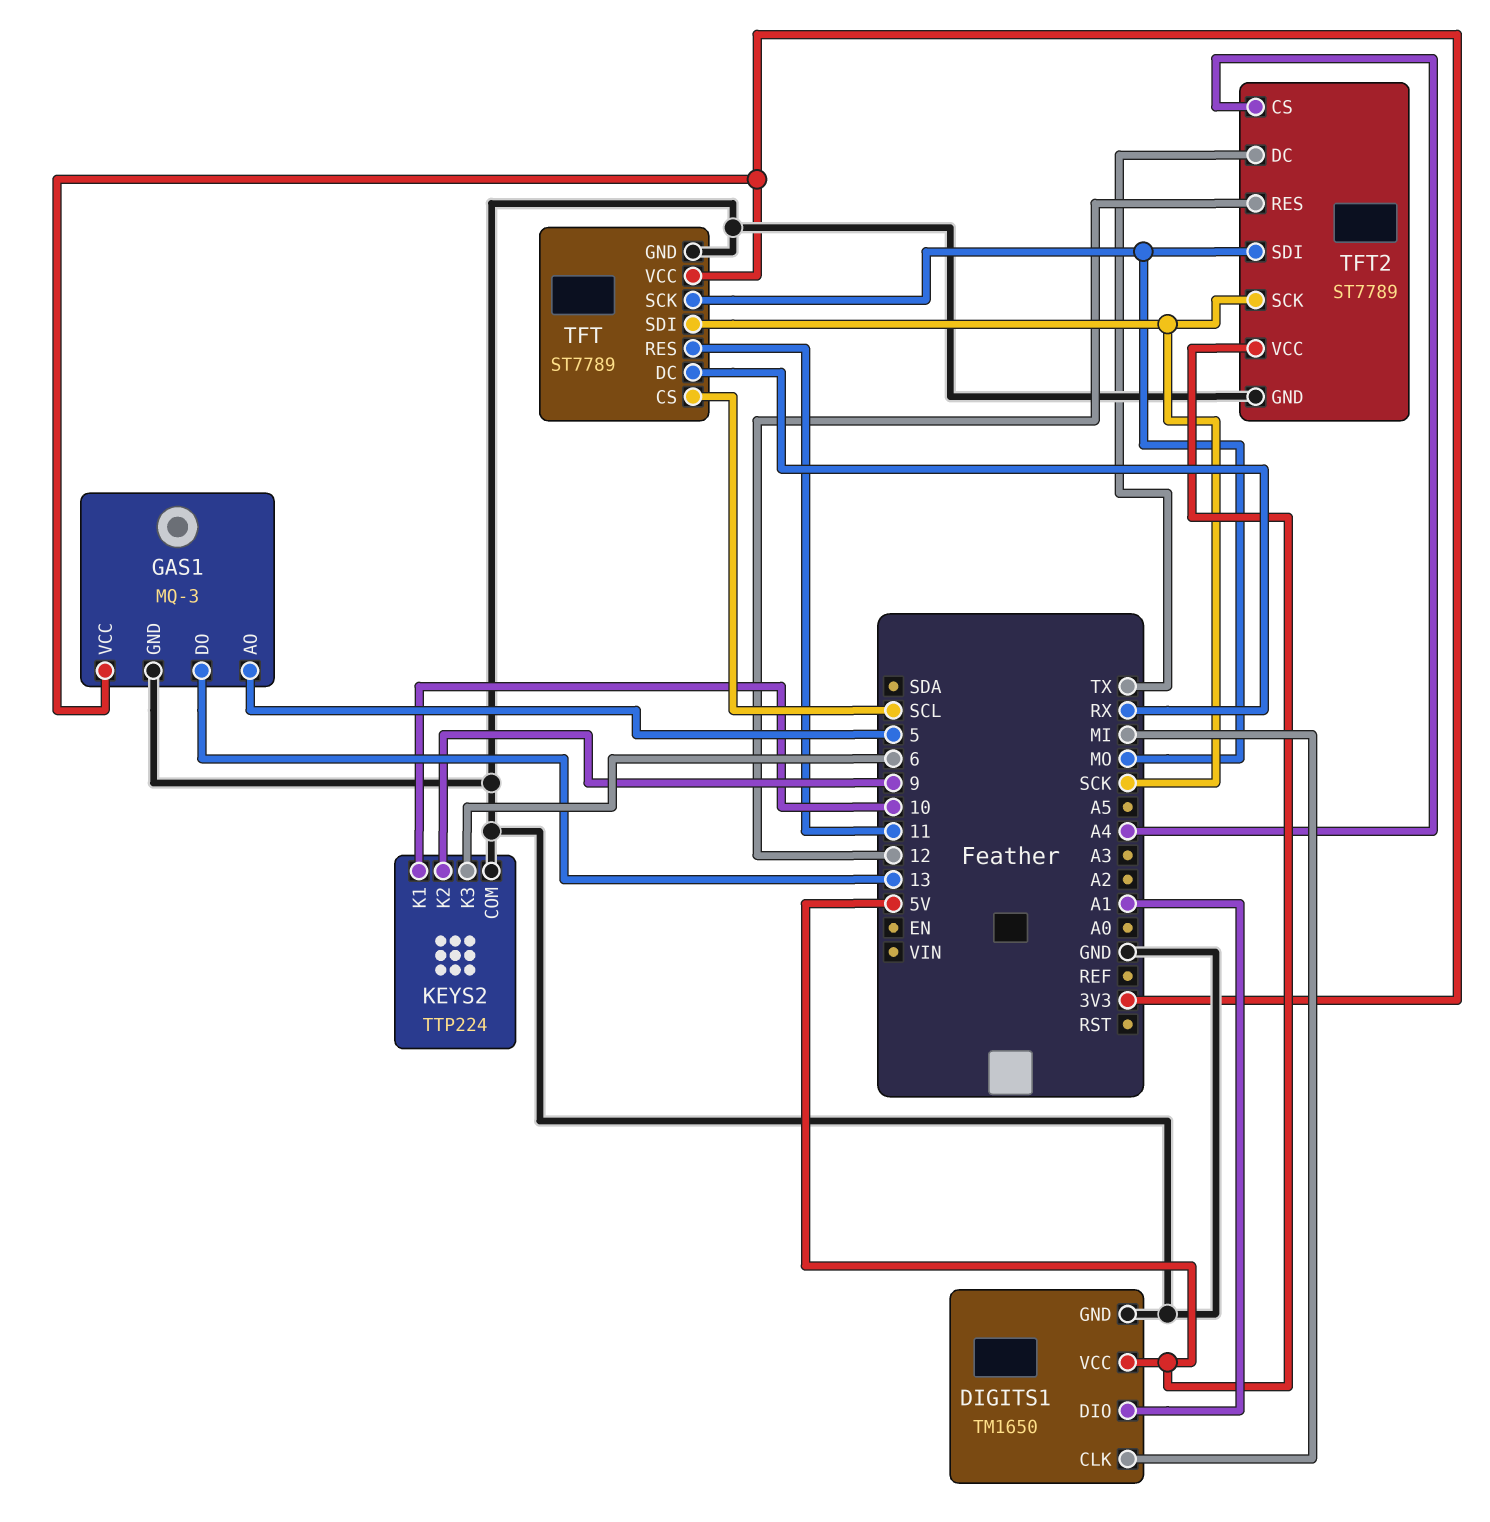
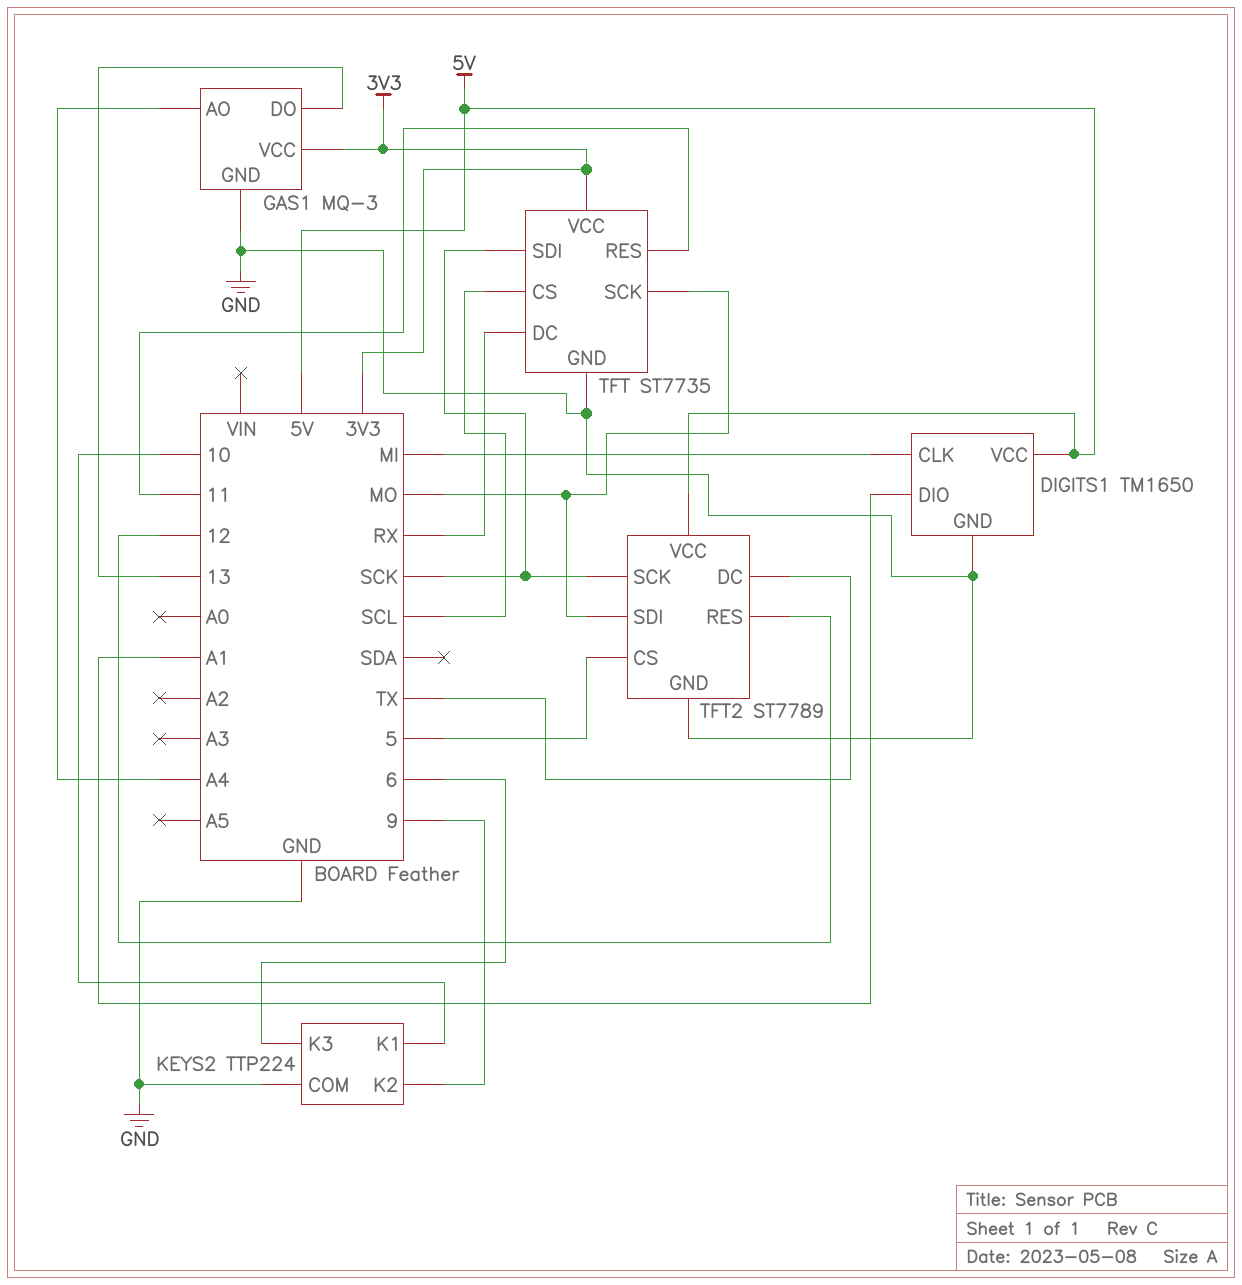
GAS1 pin AO: 5 -> A4
TFT: ST7789 -> ST7735
TFT2 pin CS: A4 -> 5

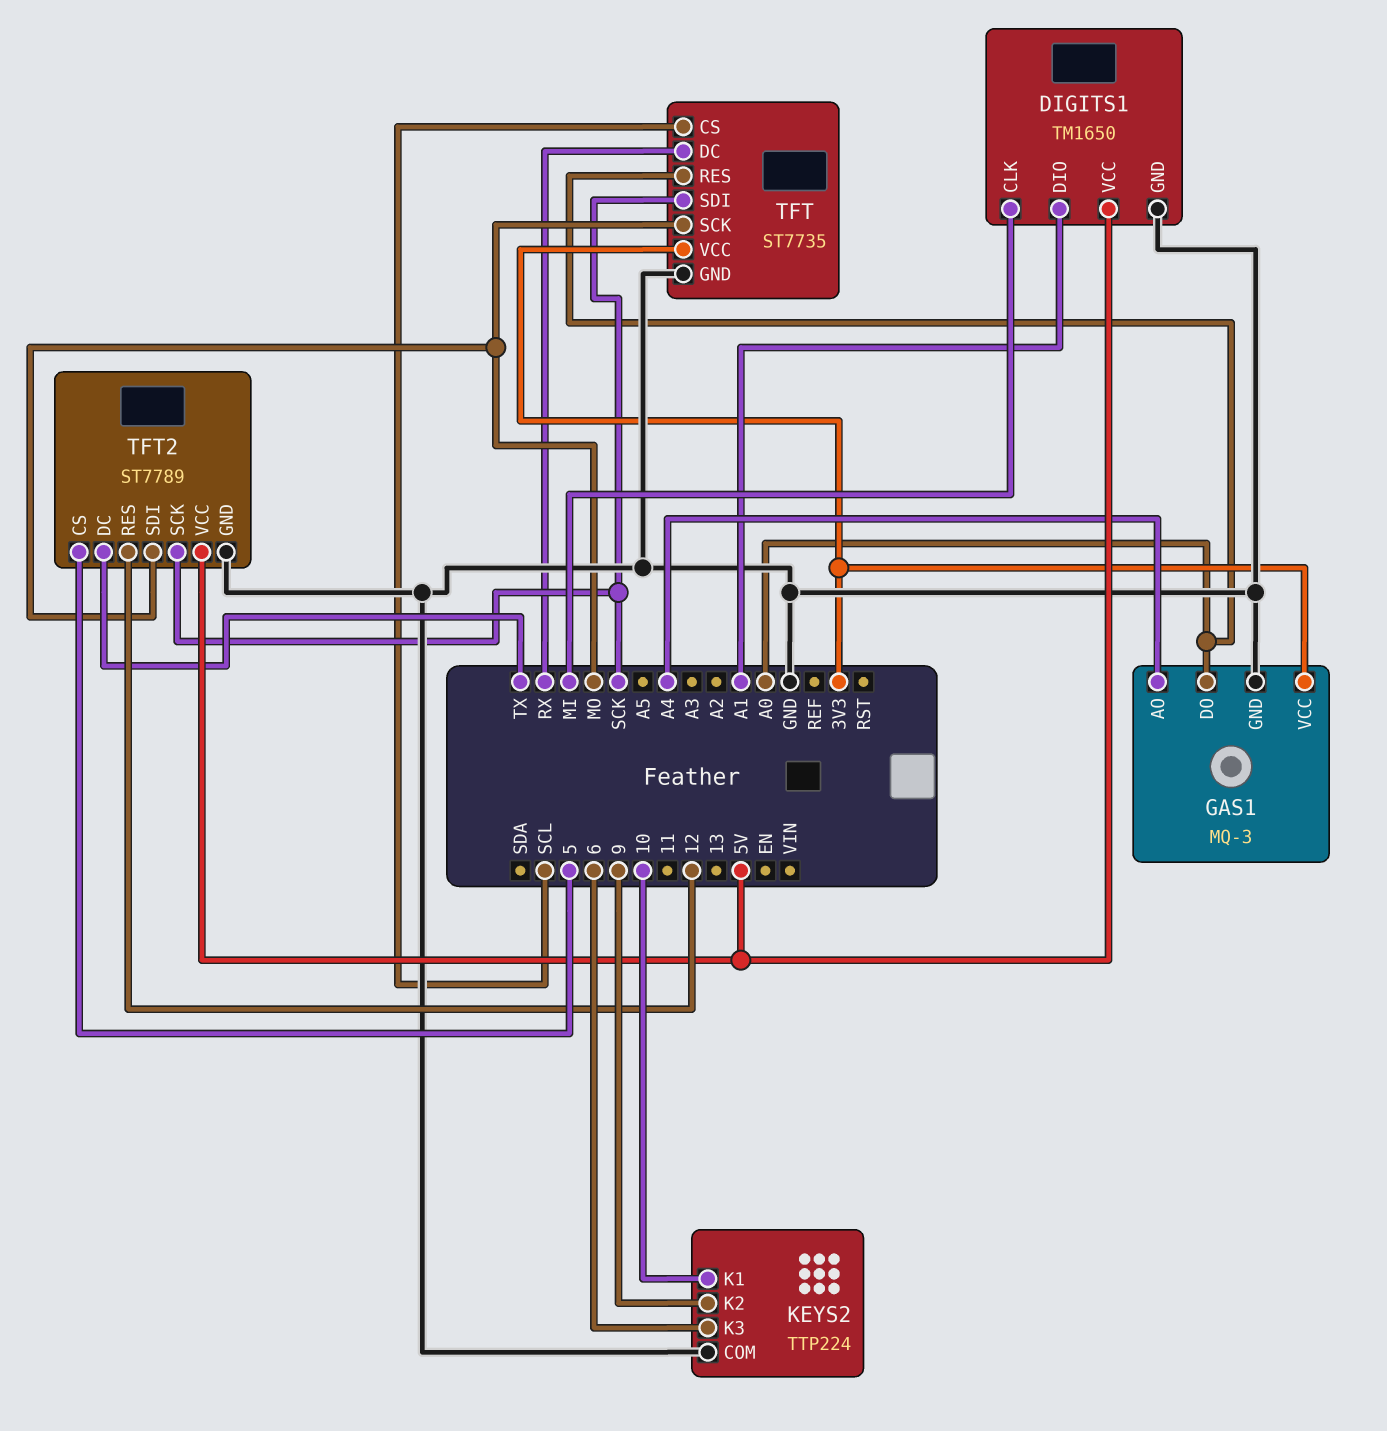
GAS1 pin DO: 13 -> A0
TFT pin RES: 11 -> A0

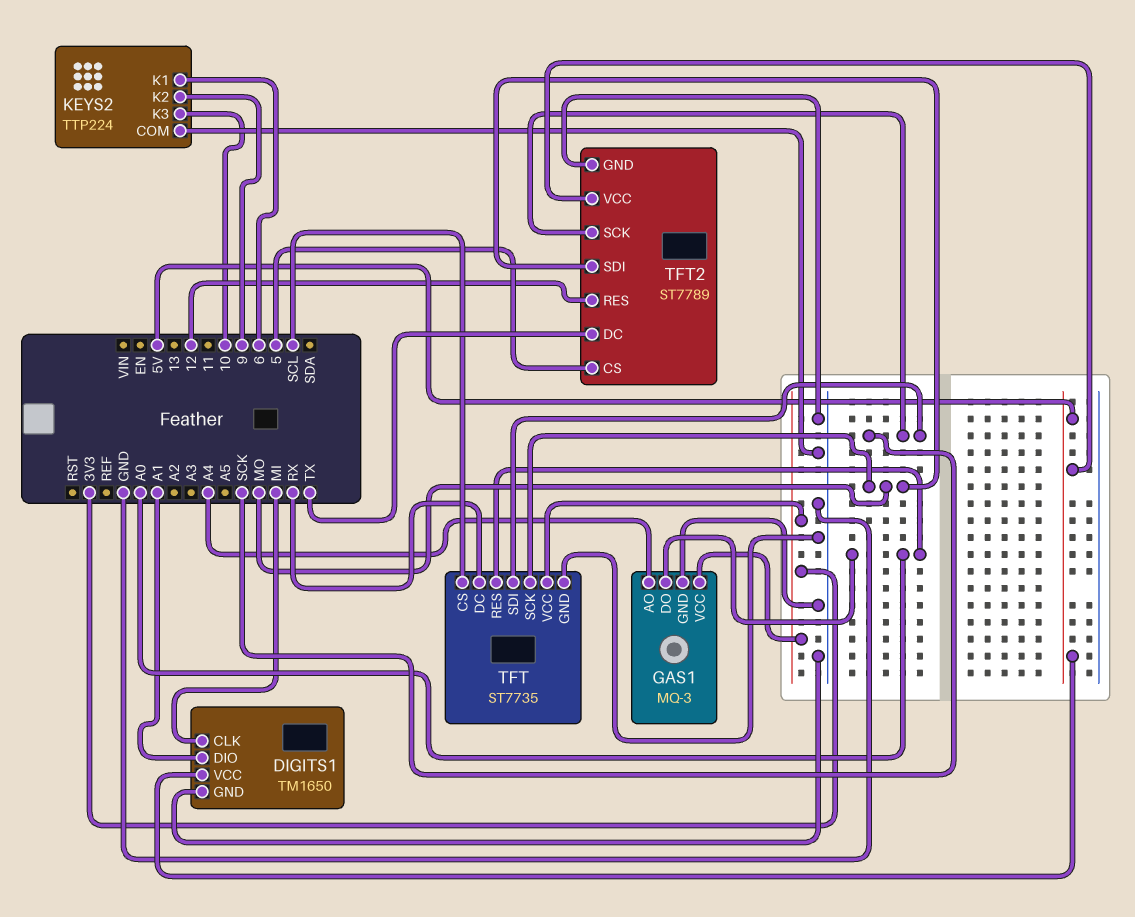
KEYS2 pin K1: 10 -> 6
KEYS2 pin K3: 6 -> 10

